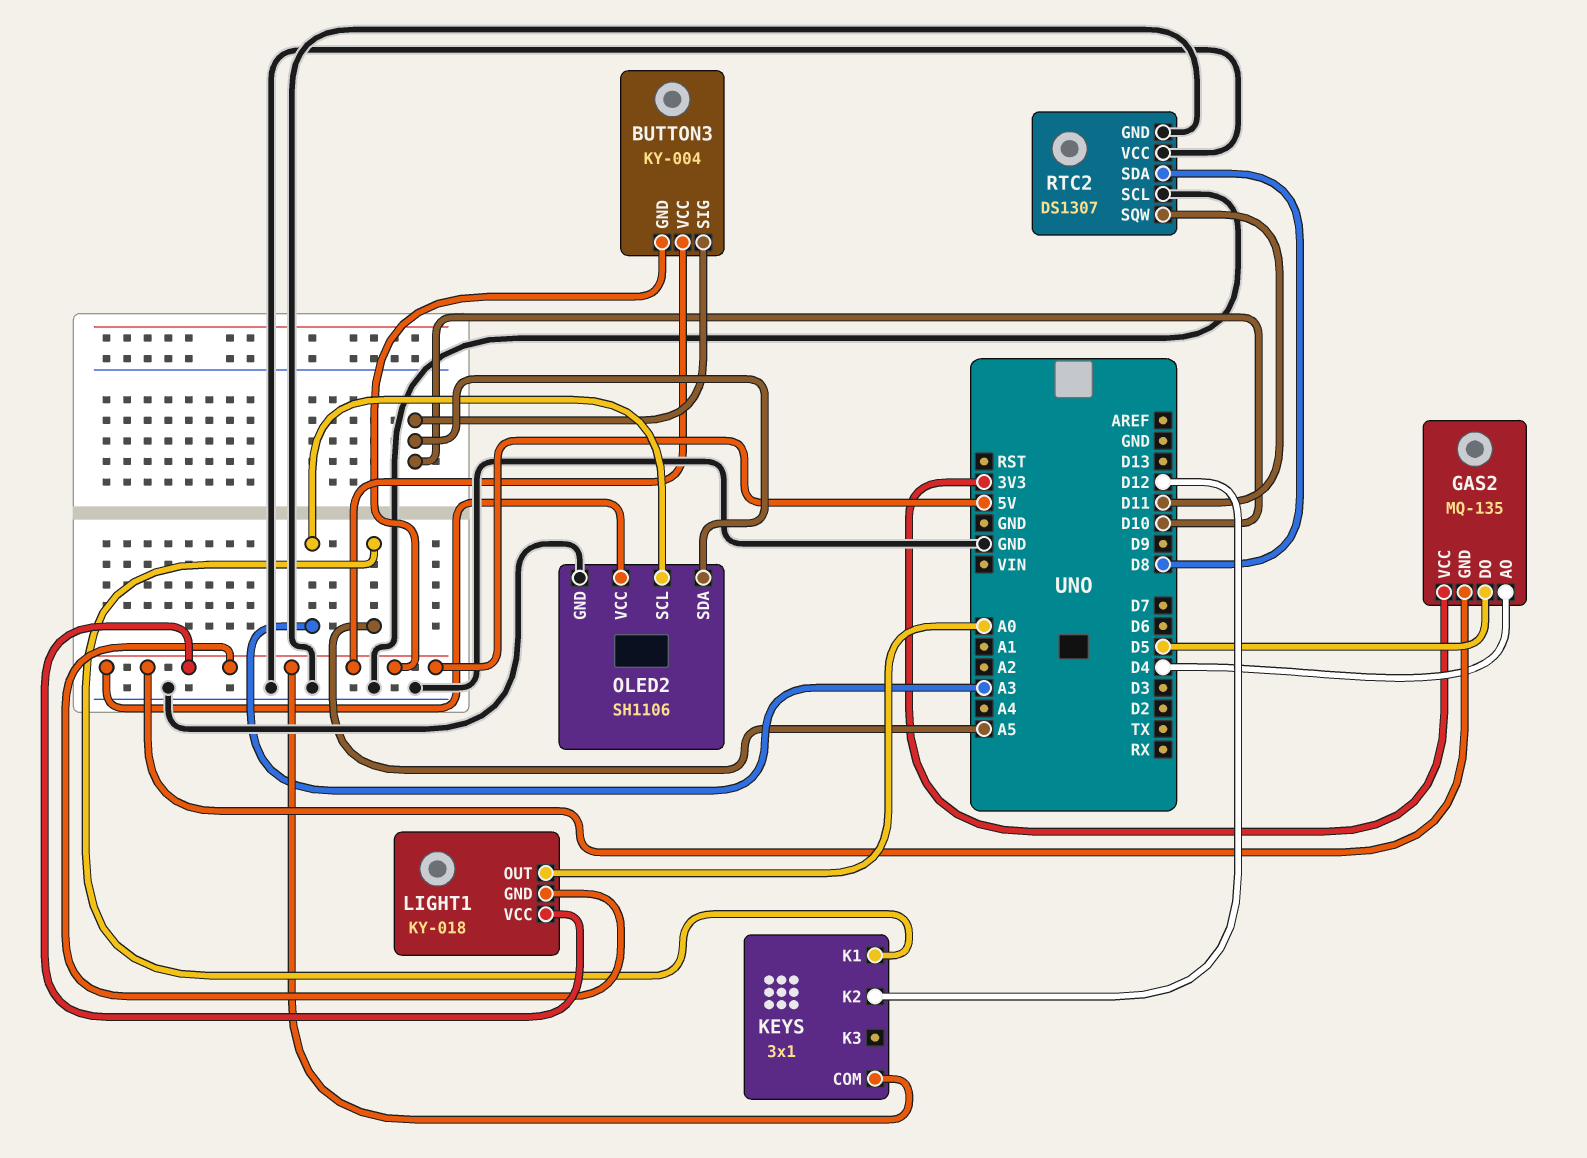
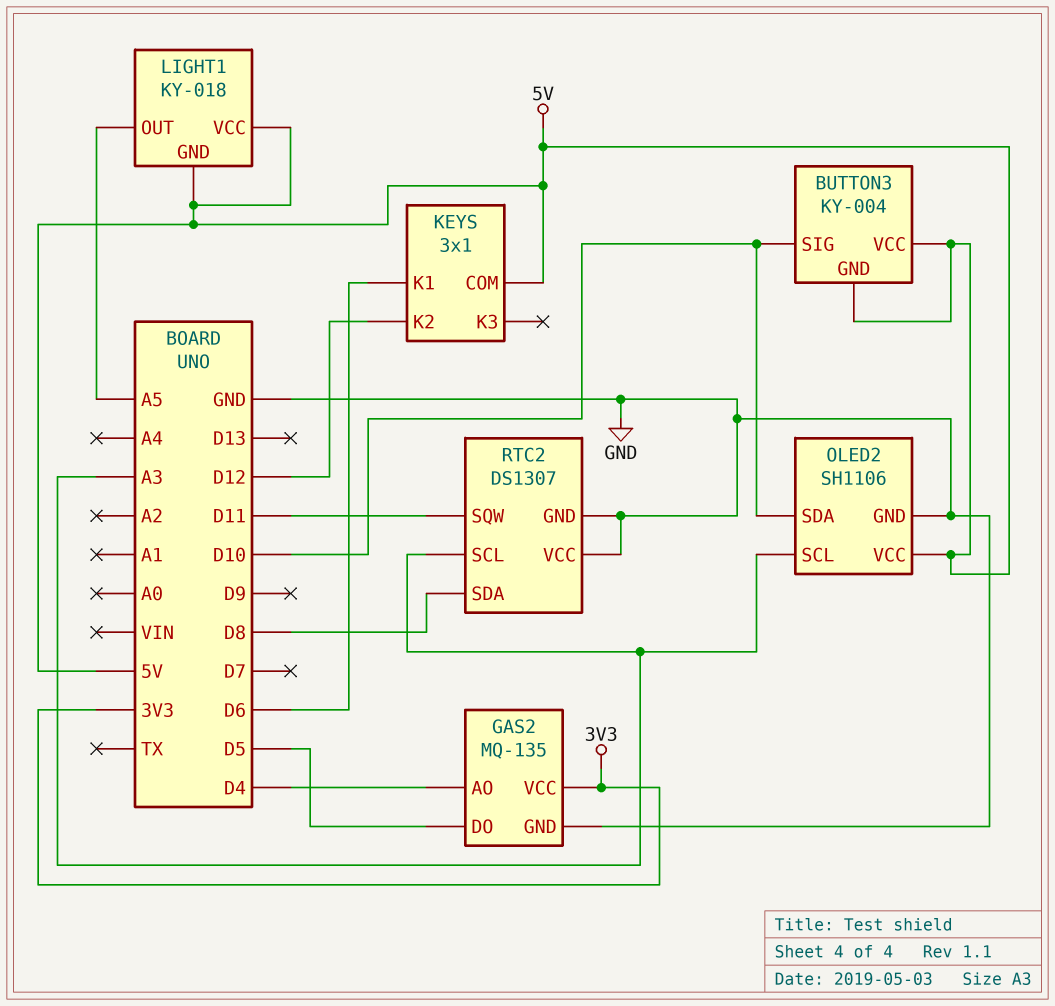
GAS2 pin GND: 5V -> GND
KEYS pin K1: A5 -> D6
LIGHT1 pin OUT: A0 -> A5
RTC2 pin SCL: GND -> A3

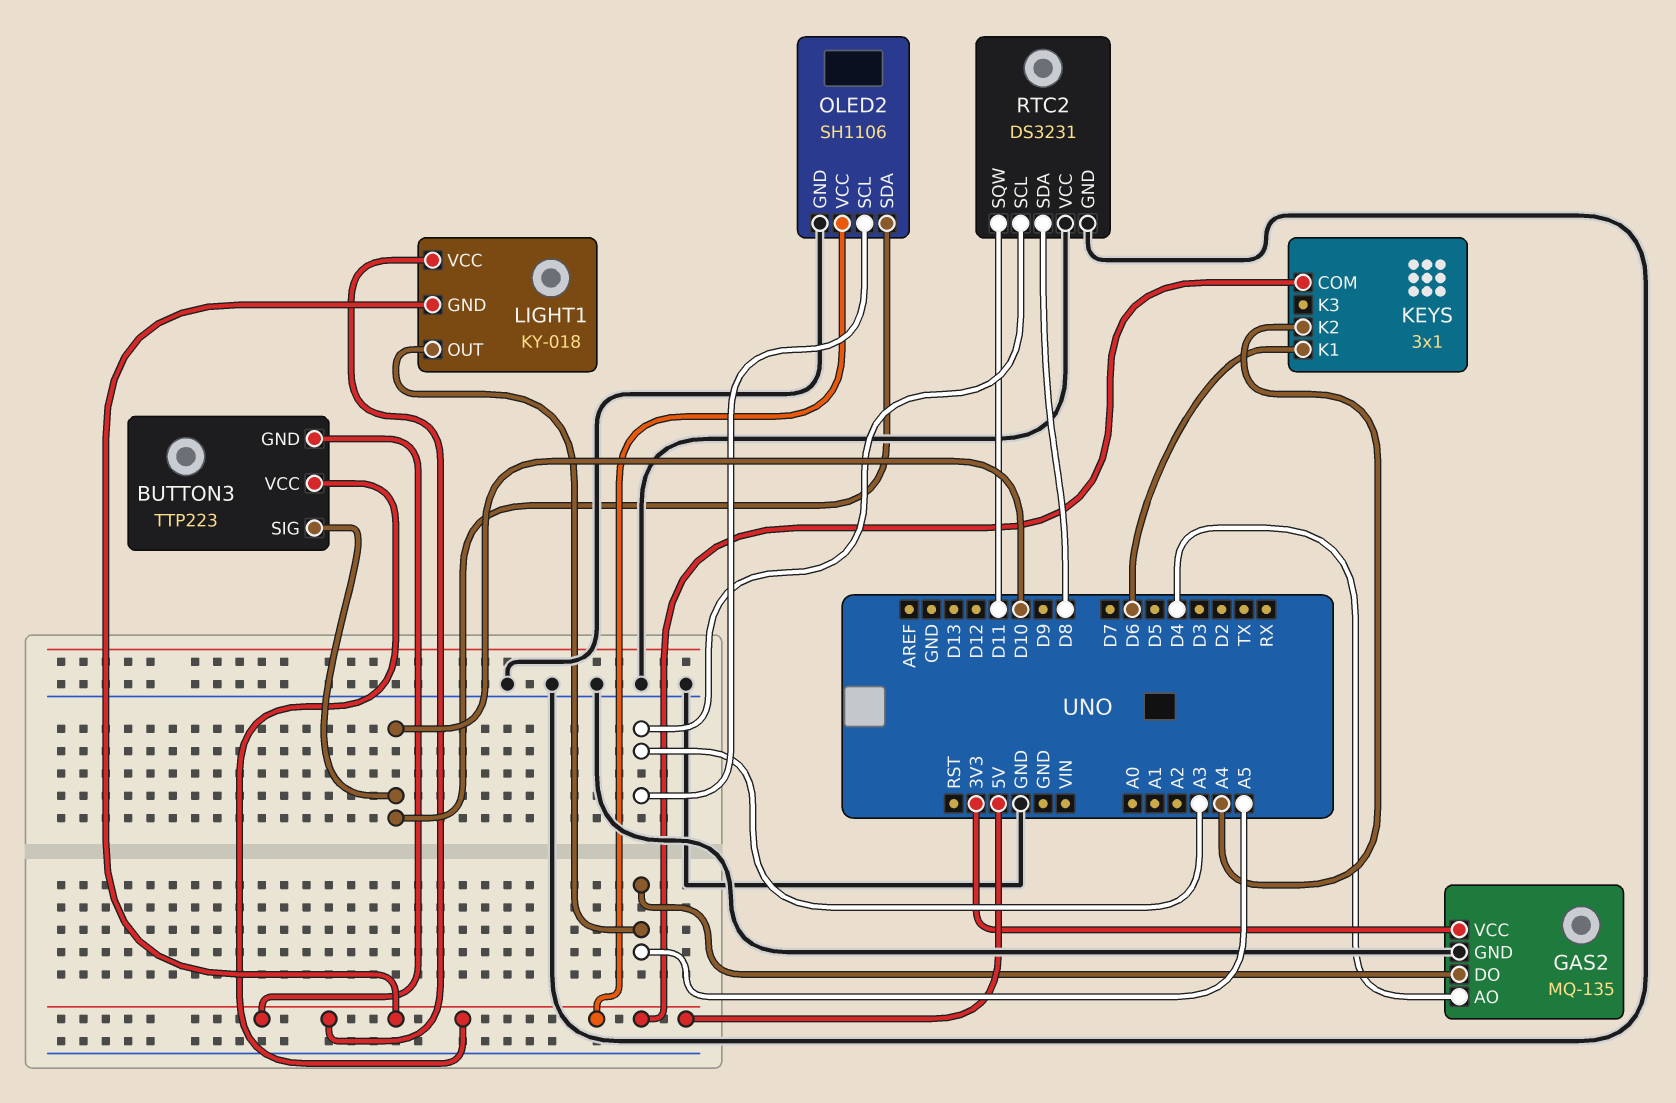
BUTTON3: KY-004 -> TTP223
GAS2 pin DO: D5 -> A5
KEYS pin K2: D12 -> A4
RTC2: DS1307 -> DS3231

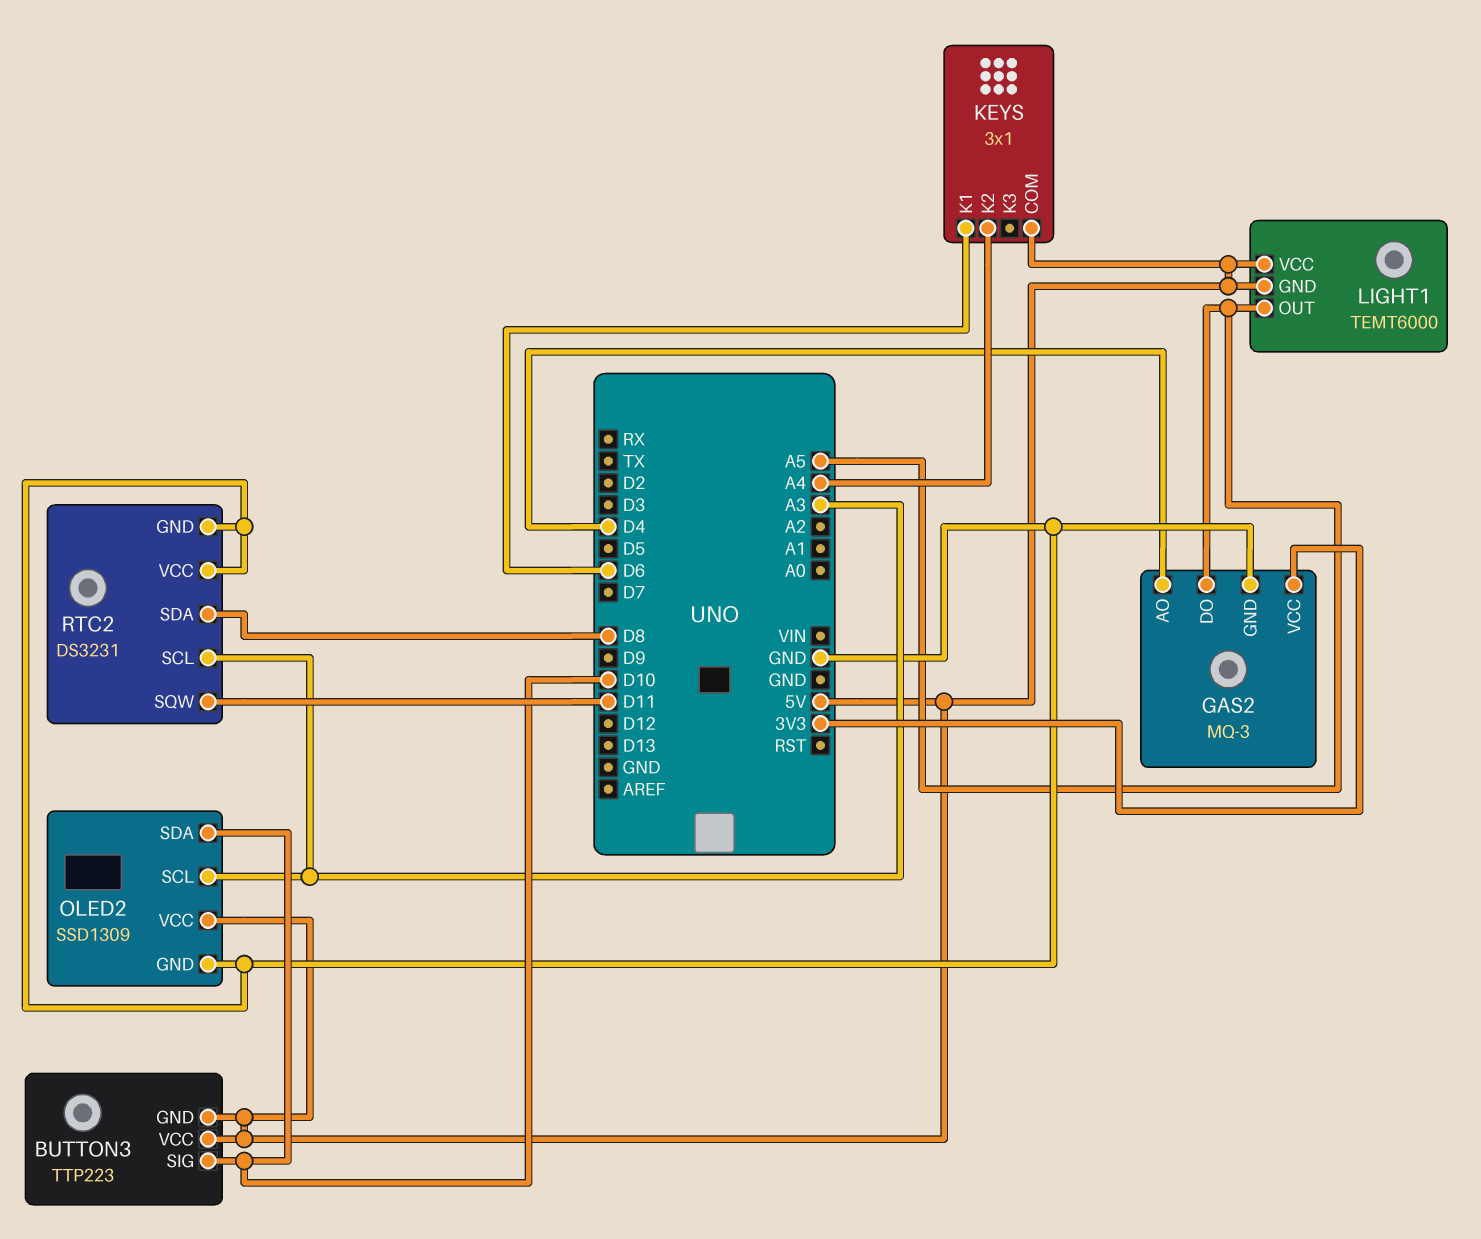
GAS2: MQ-135 -> MQ-3
LIGHT1: KY-018 -> TEMT6000
OLED2: SH1106 -> SSD1309

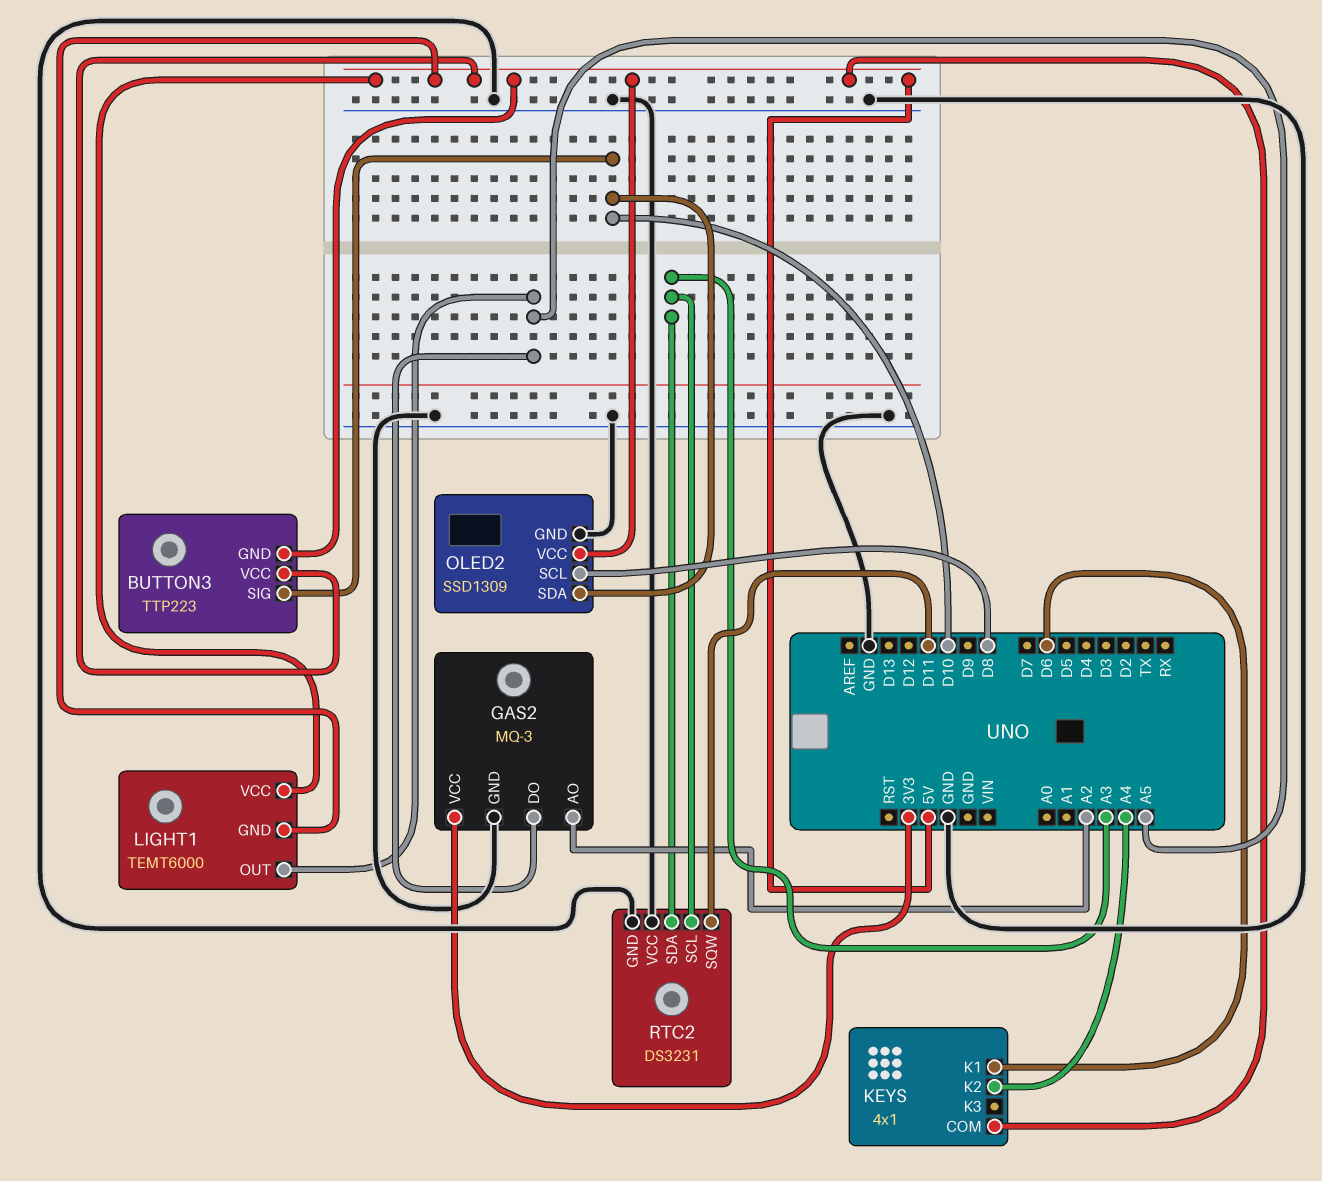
GAS2 pin AO: D4 -> A2
KEYS: 3x1 -> 4x1
OLED2 pin SCL: A3 -> D8
RTC2 pin SDA: D8 -> A3

